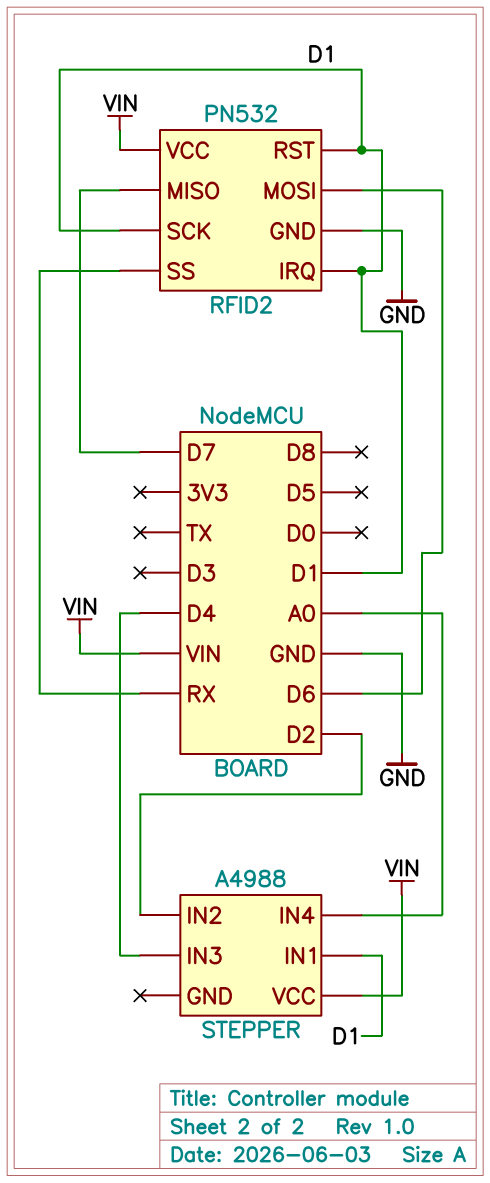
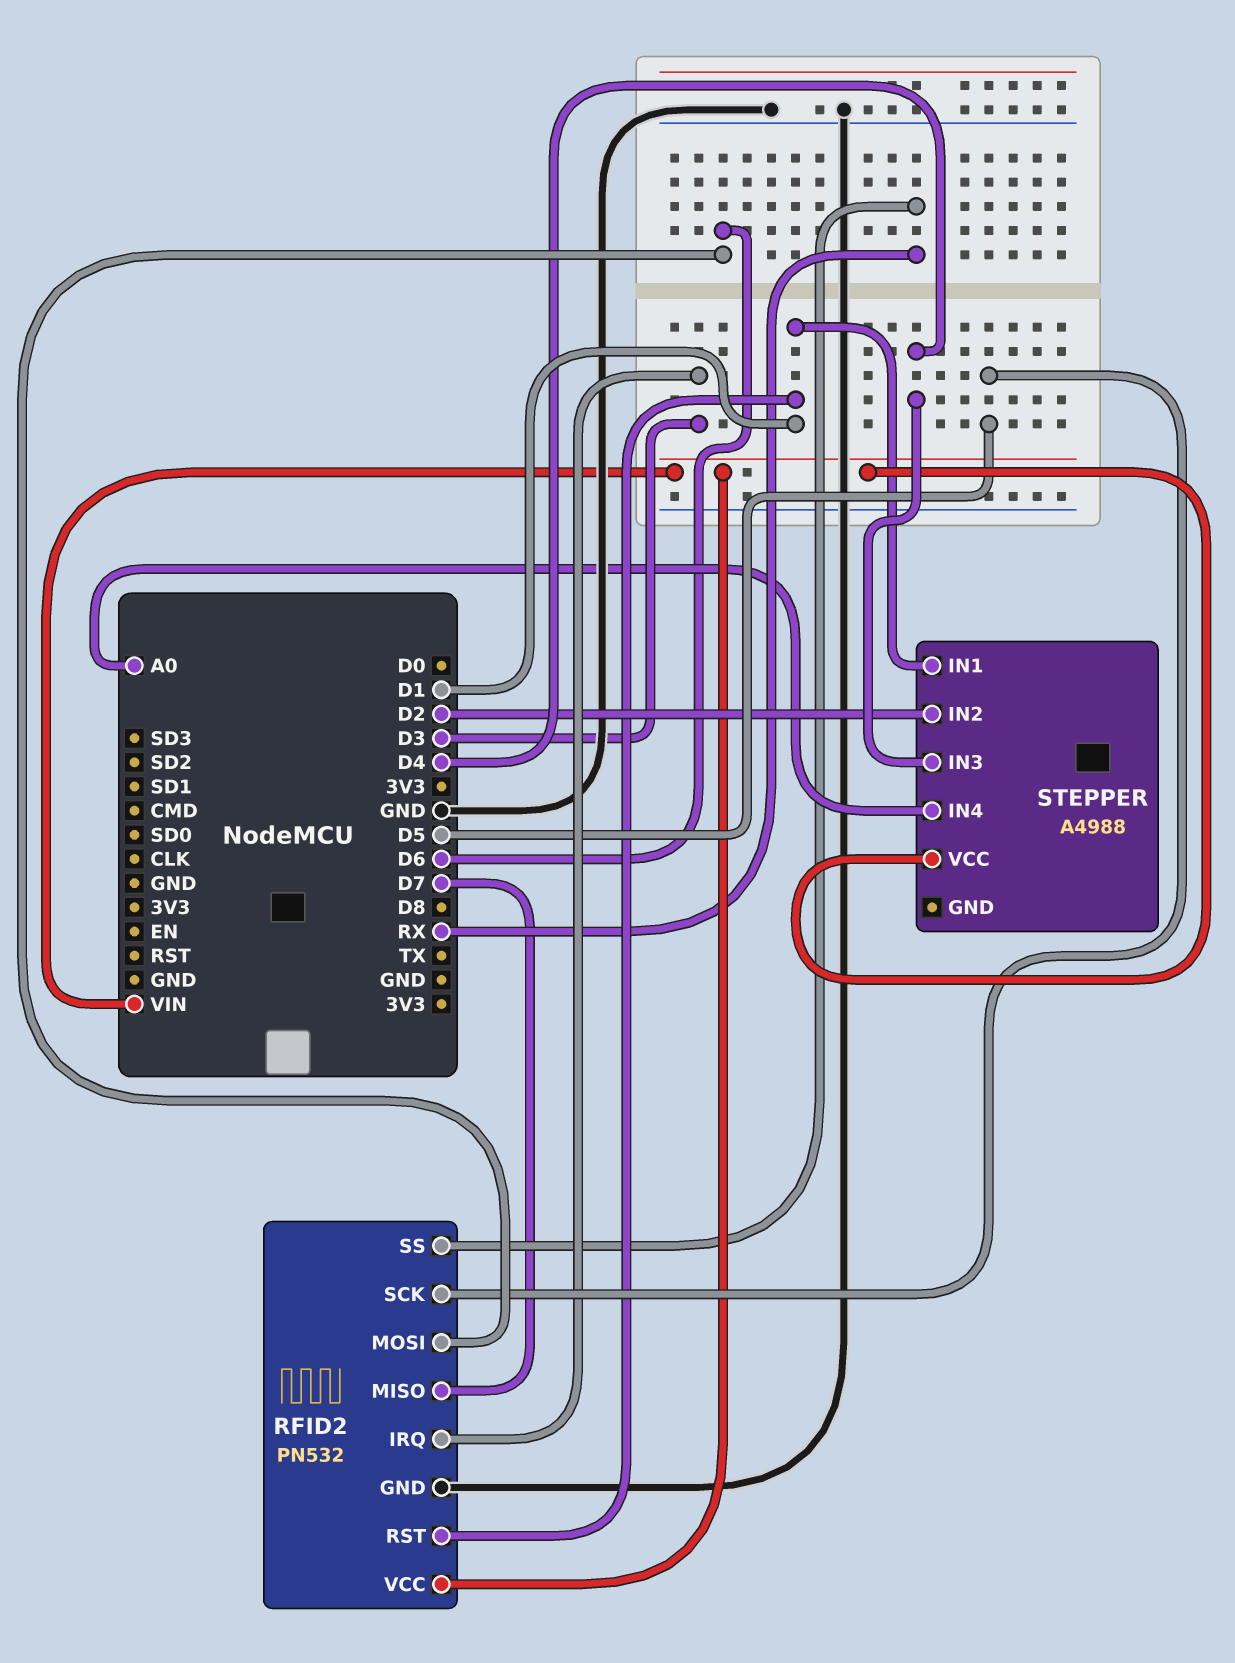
RFID2 pin IRQ: D1 -> D3
RFID2 pin SCK: D1 -> D5

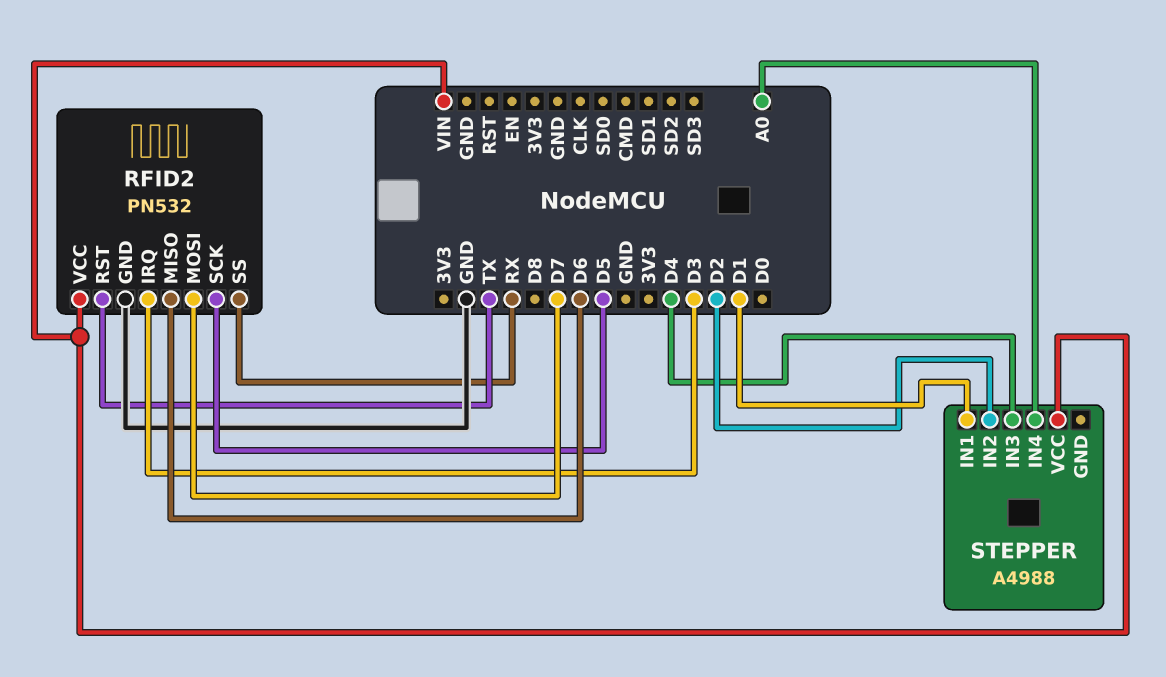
RFID2 pin MISO: D7 -> D6
RFID2 pin MOSI: D6 -> D7
RFID2 pin RST: D1 -> TX

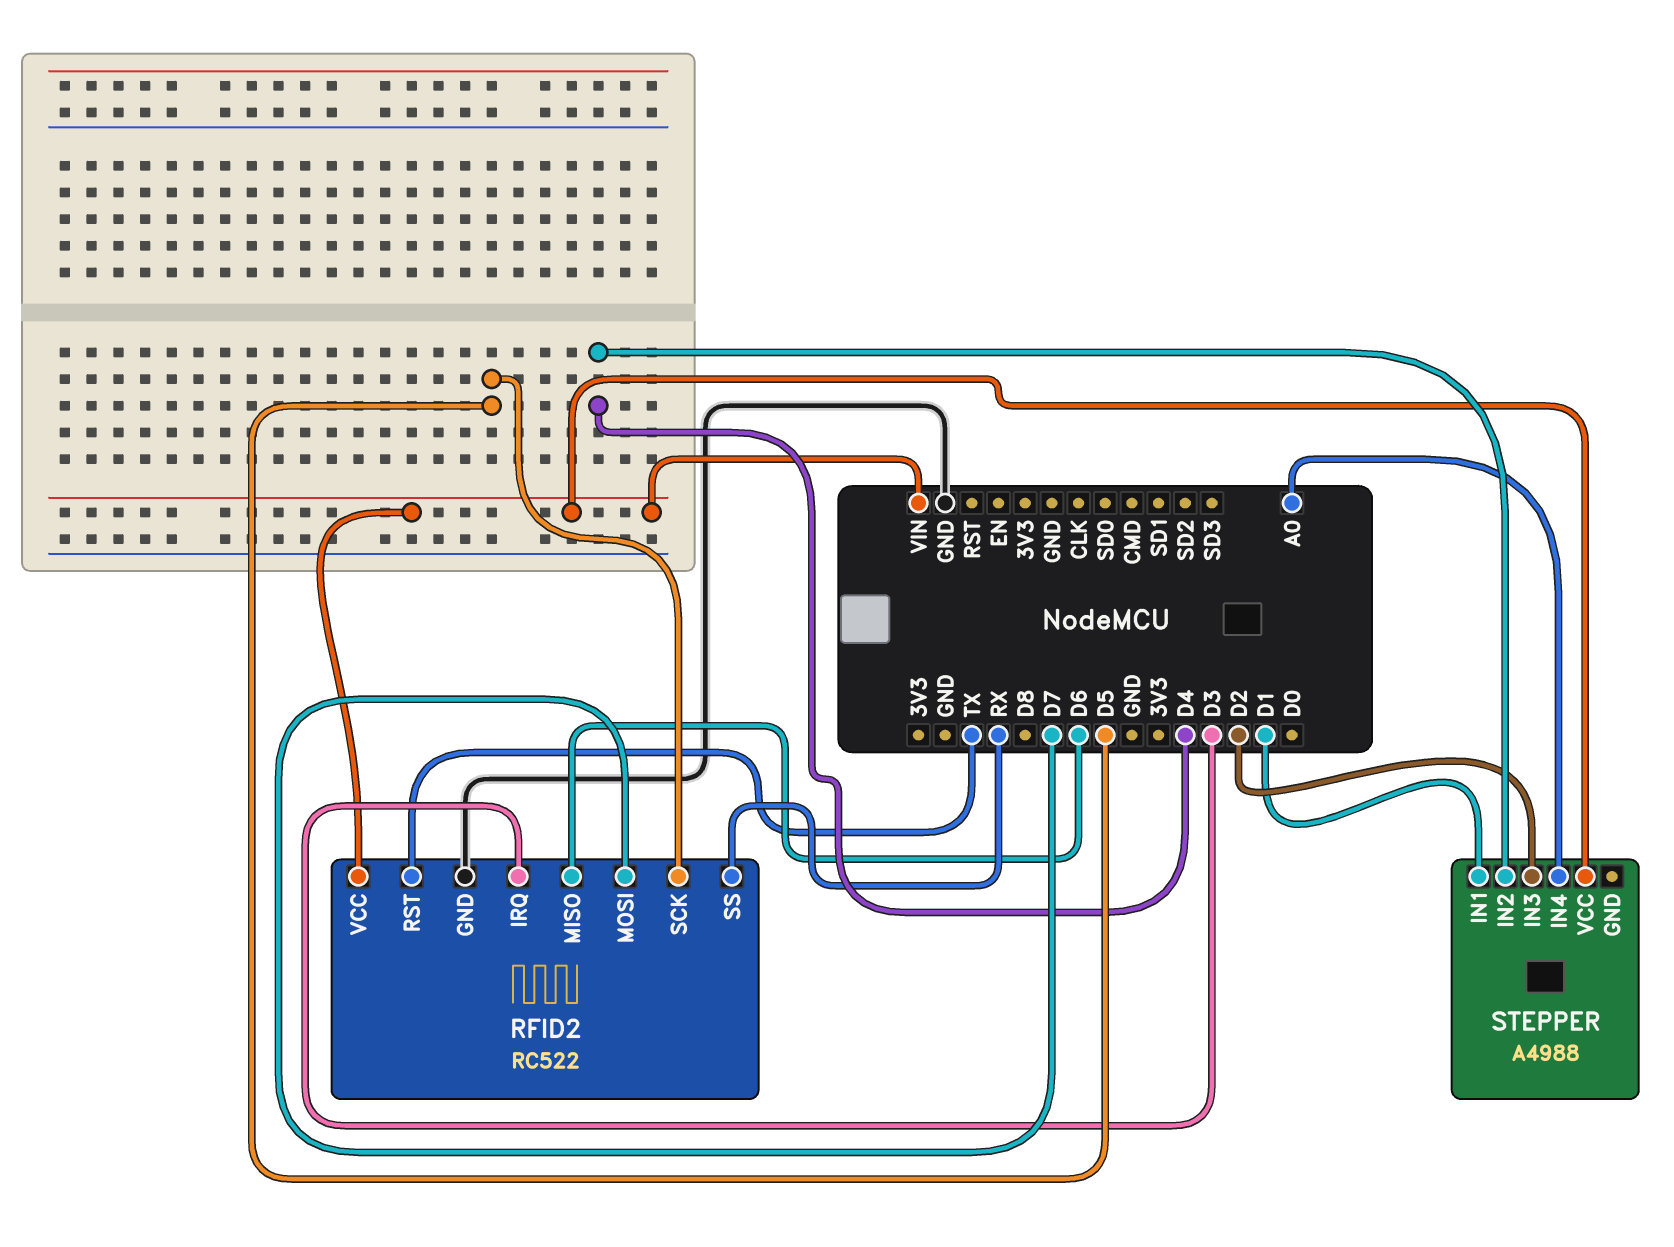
RFID2: PN532 -> RC522
STEPPER pin IN2: D2 -> D4
STEPPER pin IN3: D4 -> D2

